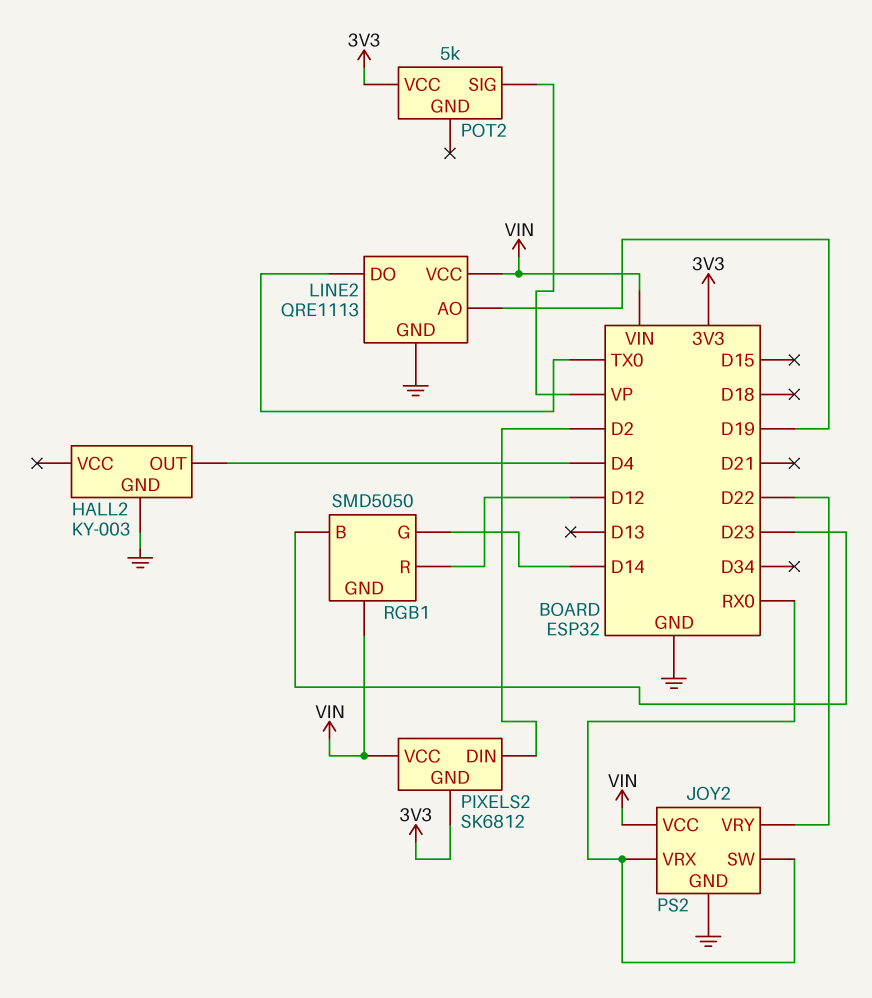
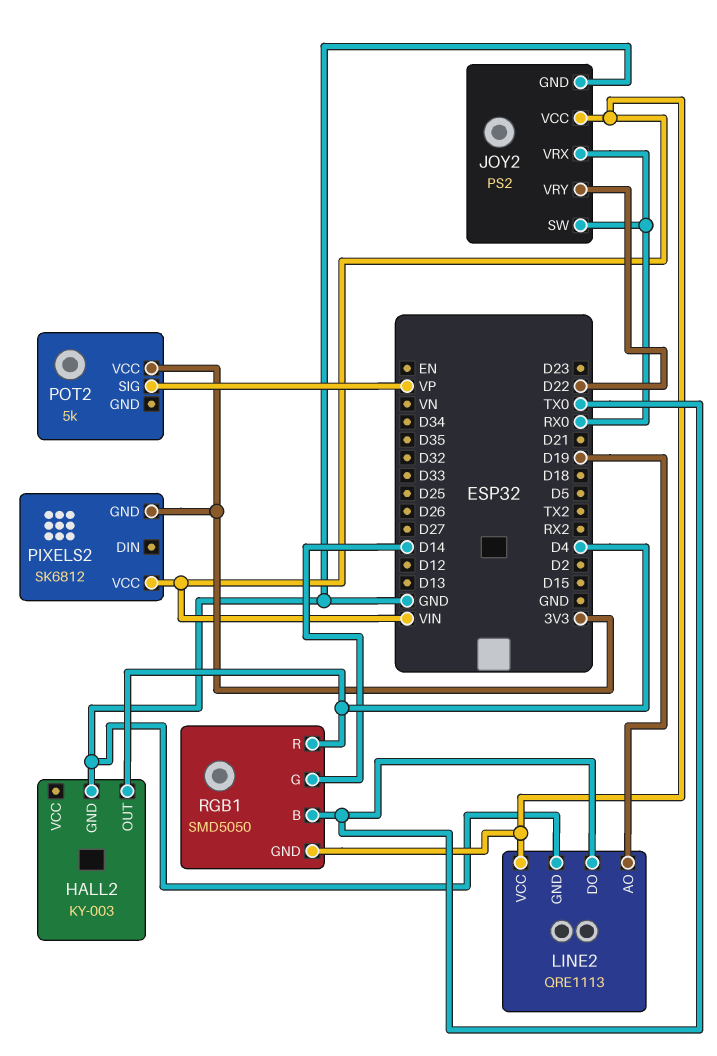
PIXELS2 pin DIN: D2 -> none
RGB1 pin B: D23 -> TX0
RGB1 pin R: D12 -> D4

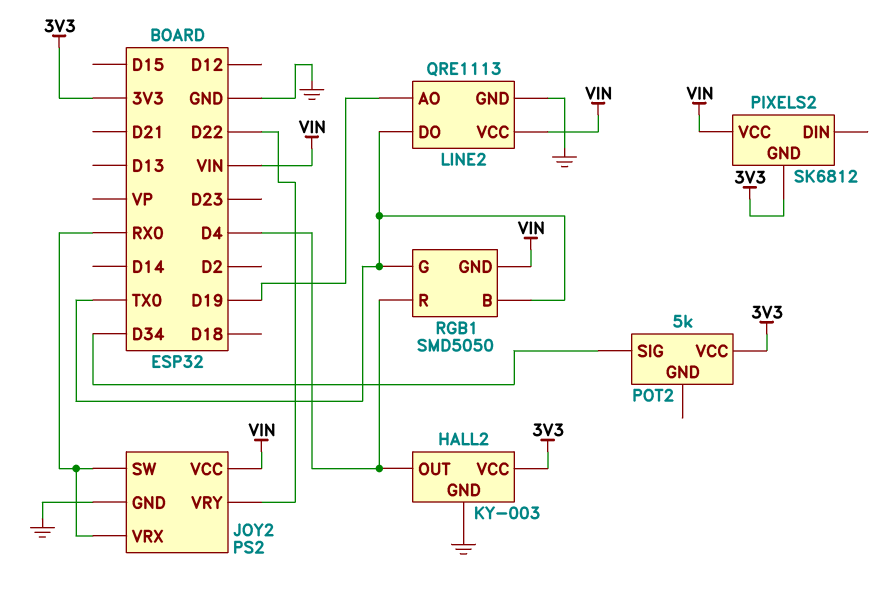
HALL2 pin VCC: none -> 3V3
POT2 pin SIG: VP -> D34
RGB1 pin G: D14 -> TX0

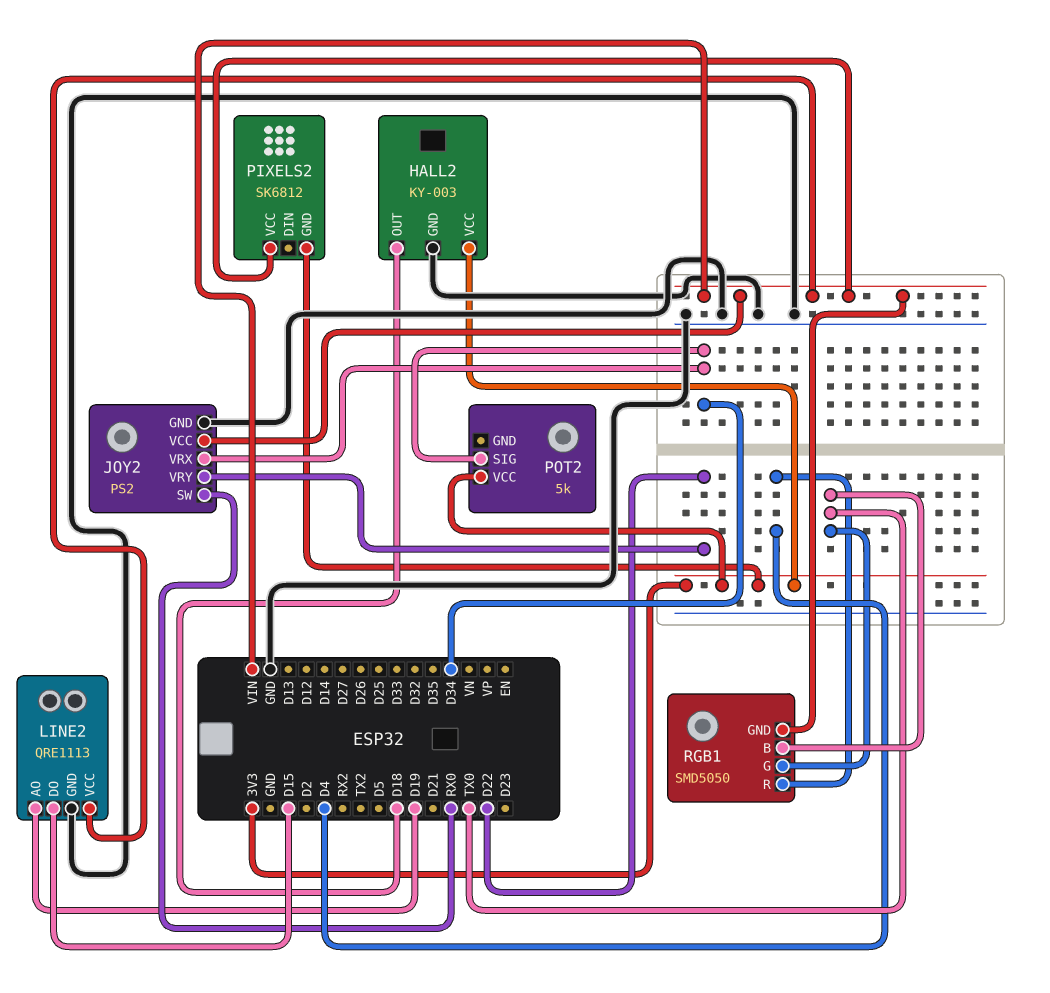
HALL2 pin OUT: D4 -> D18
JOY2 pin VRX: RX0 -> D34
LINE2 pin DO: TX0 -> D15

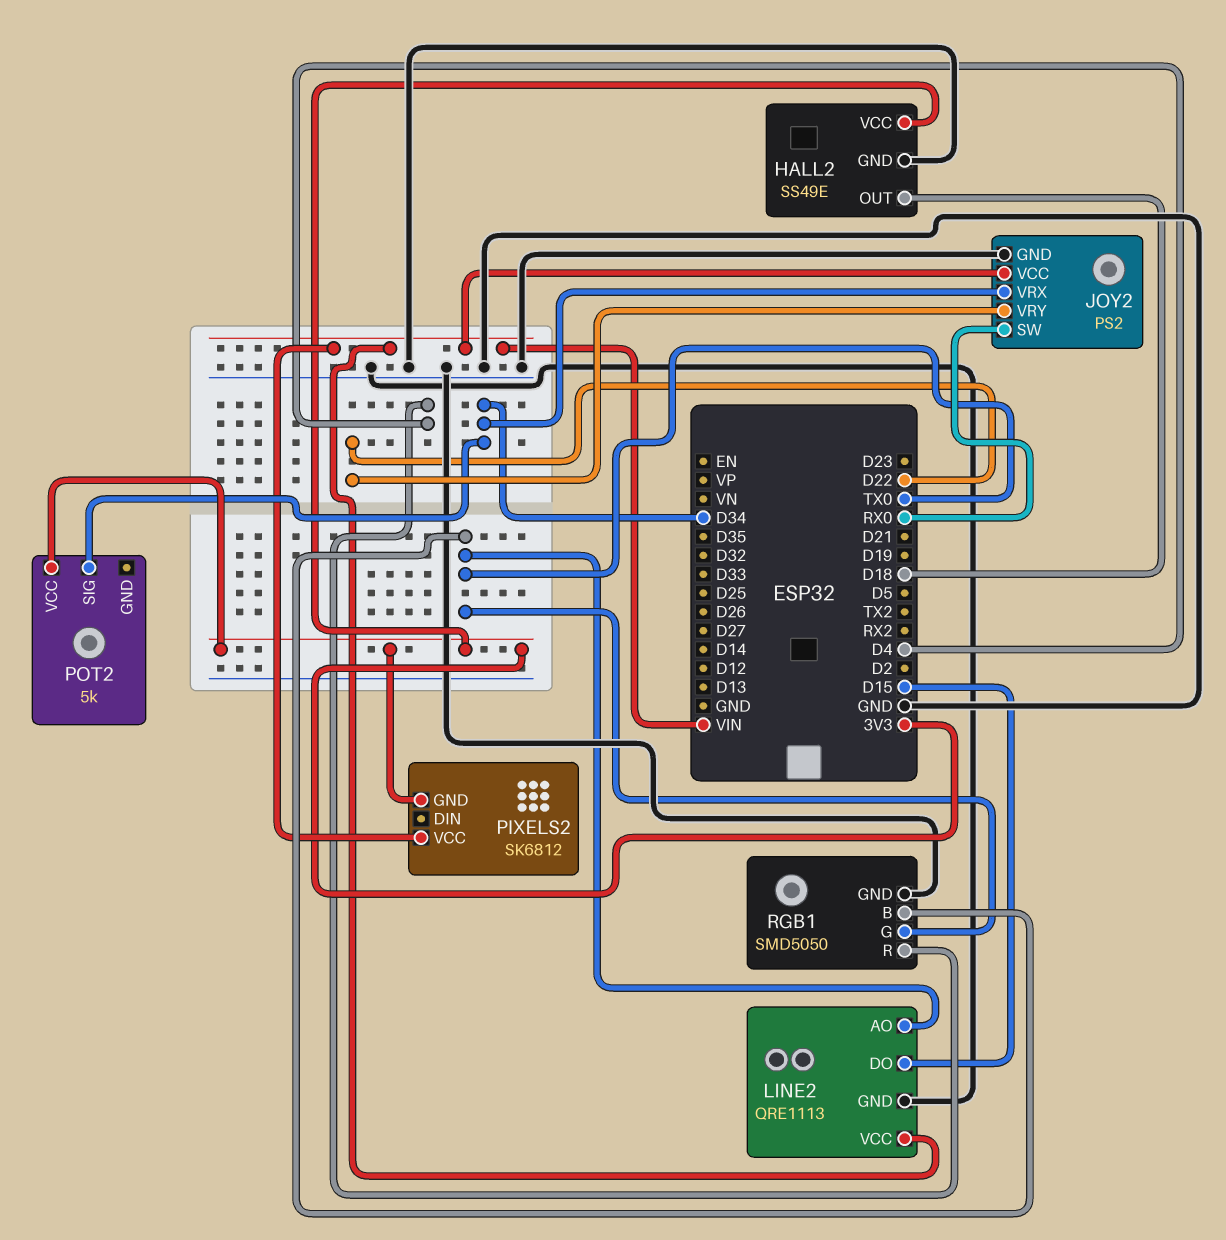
HALL2: KY-003 -> SS49E
LINE2 pin AO: D19 -> TX0
RGB1 pin GND: VIN -> GND

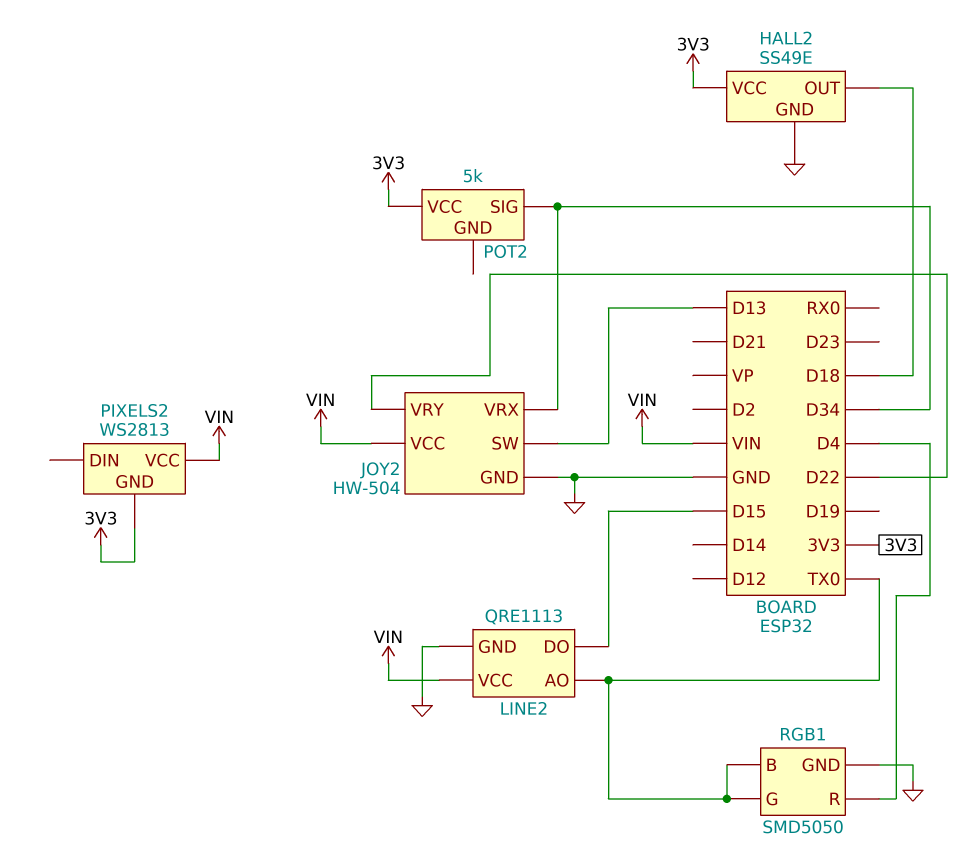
JOY2: PS2 -> HW-504
JOY2 pin SW: RX0 -> D13
PIXELS2: SK6812 -> WS2813

